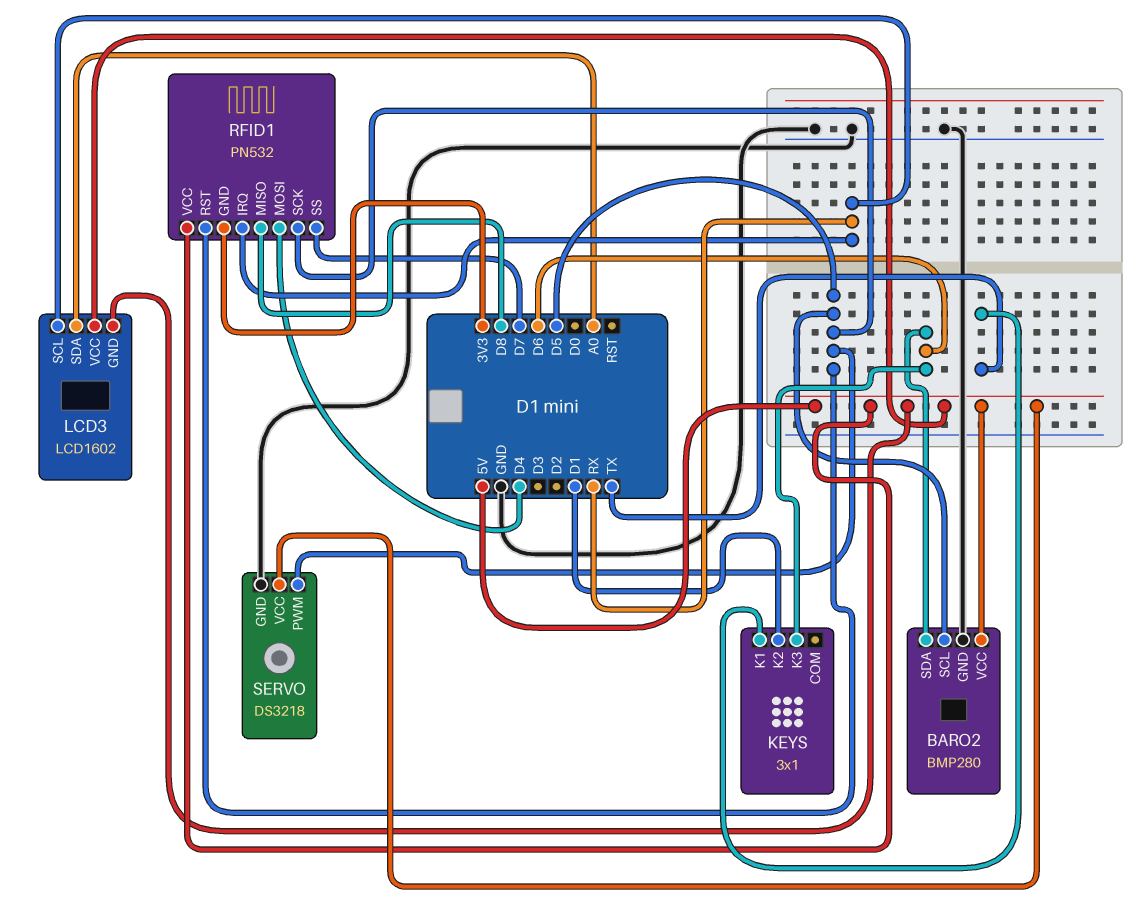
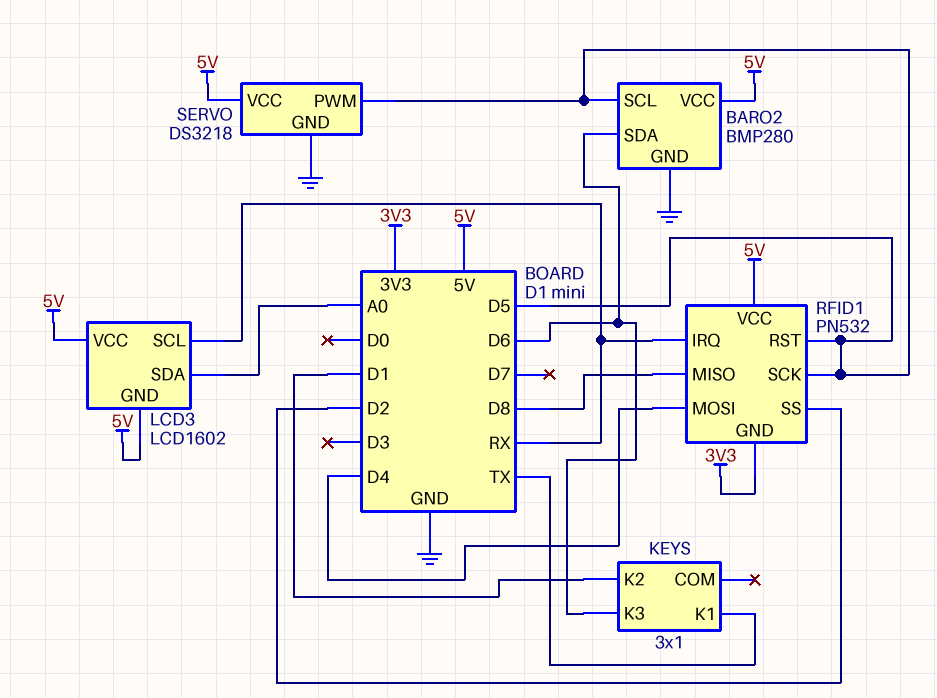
RFID1 pin SS: D7 -> D2

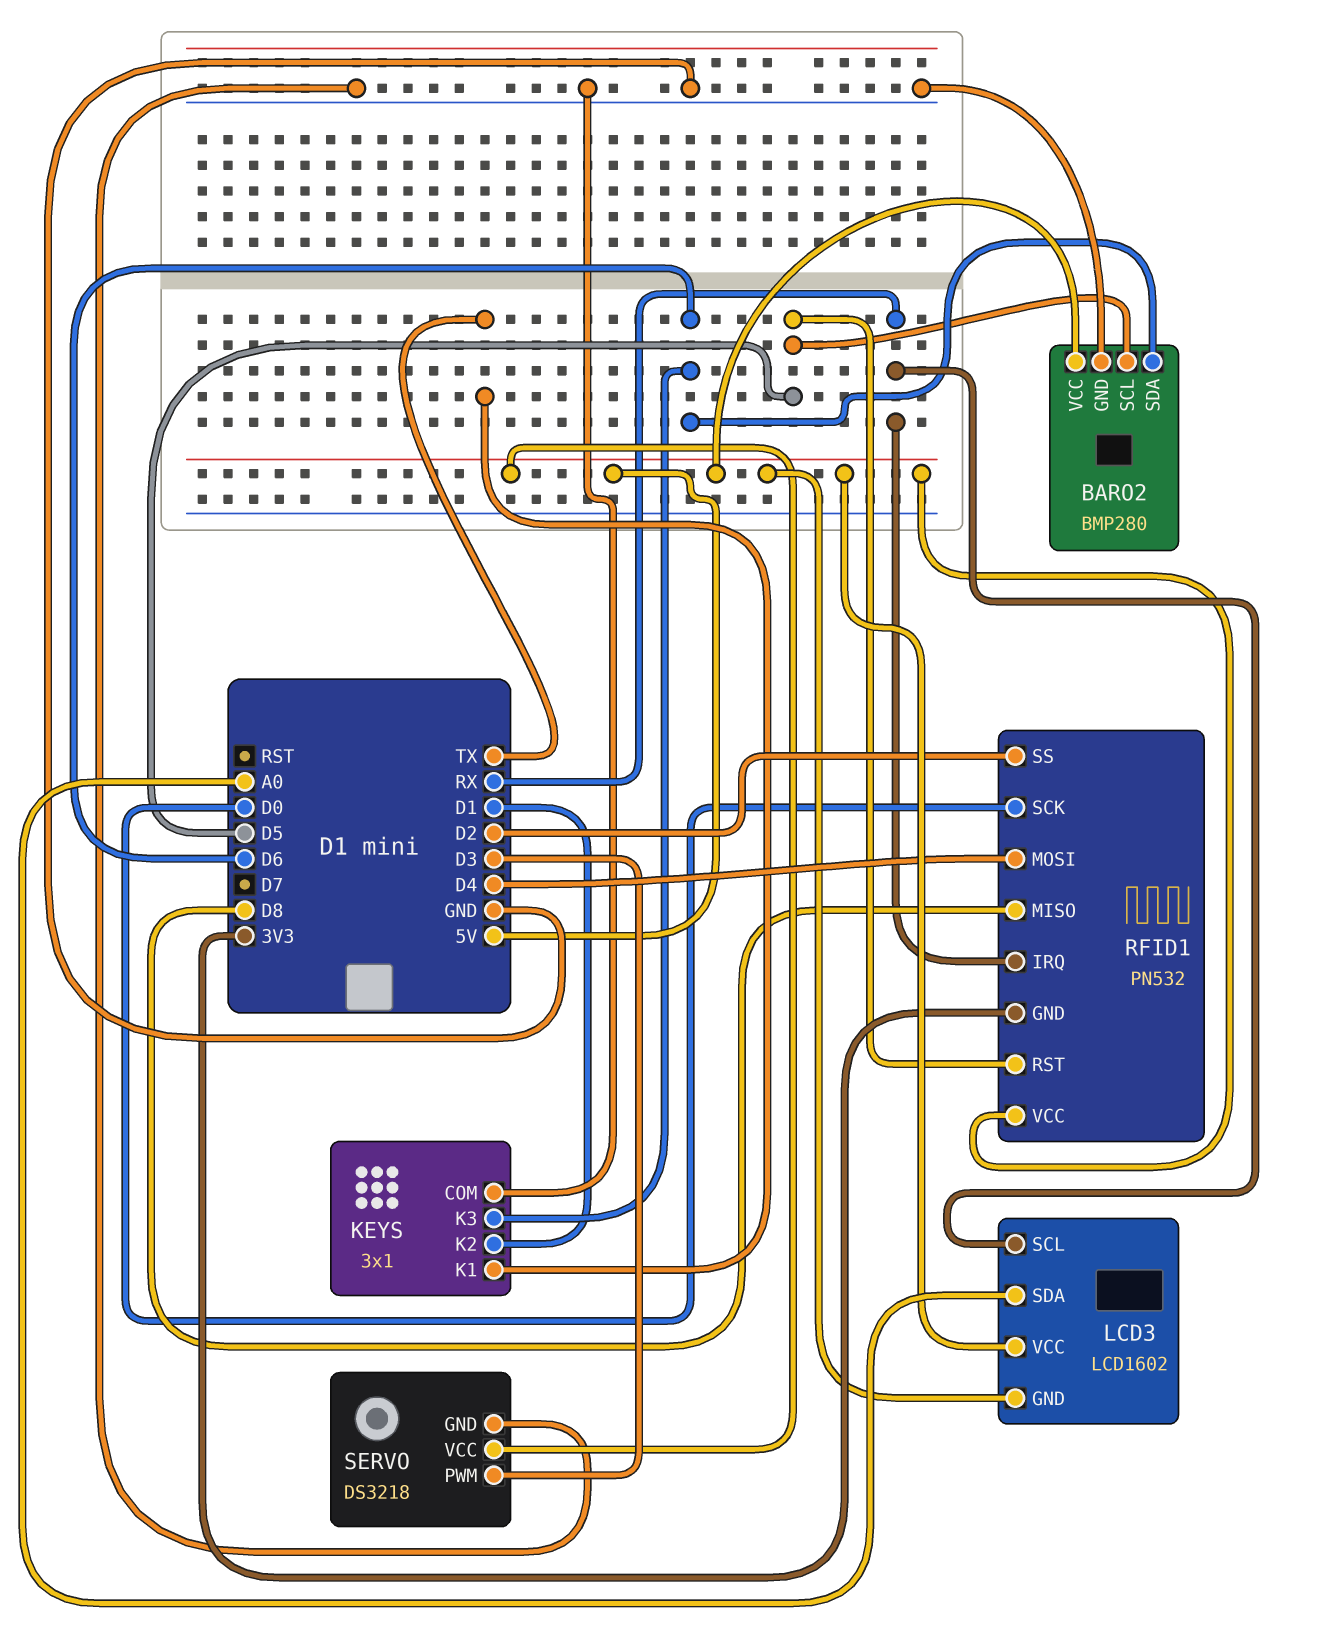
KEYS pin COM: none -> GND
RFID1 pin SCK: D5 -> D0
SERVO pin PWM: D5 -> D3

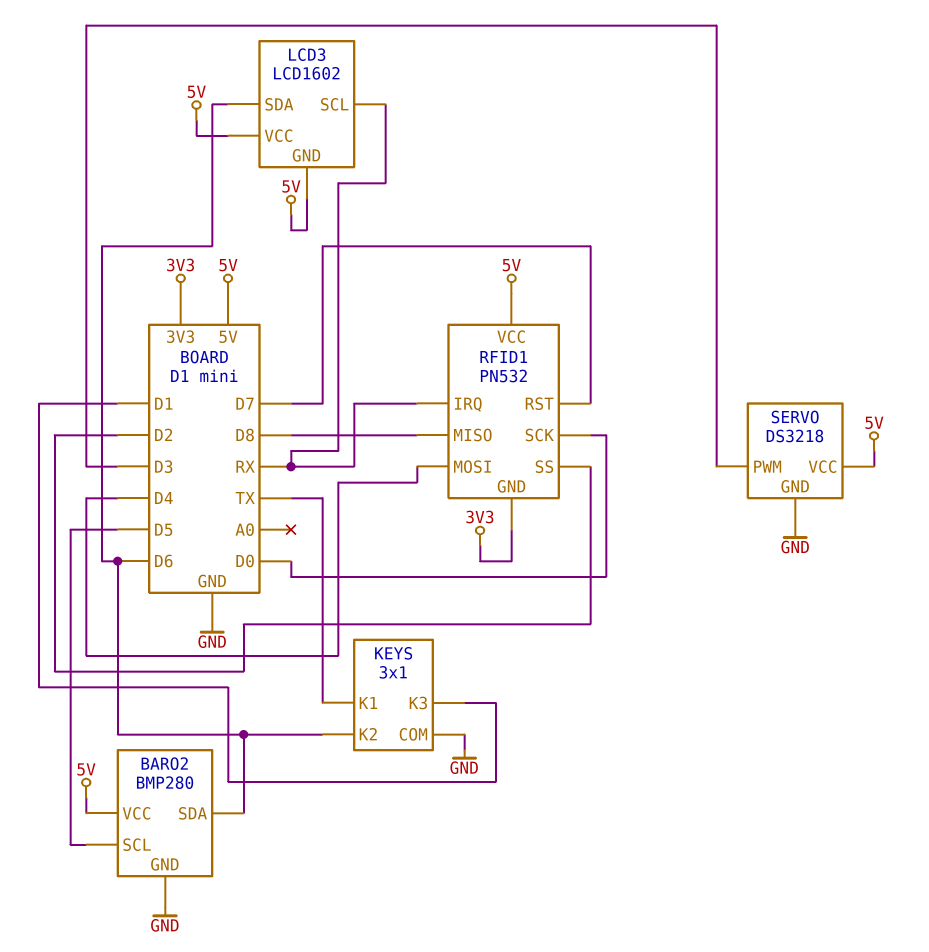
KEYS pin K2: D1 -> D6
KEYS pin K3: D6 -> D1
LCD3 pin SDA: A0 -> D6
RFID1 pin RST: D5 -> D7

